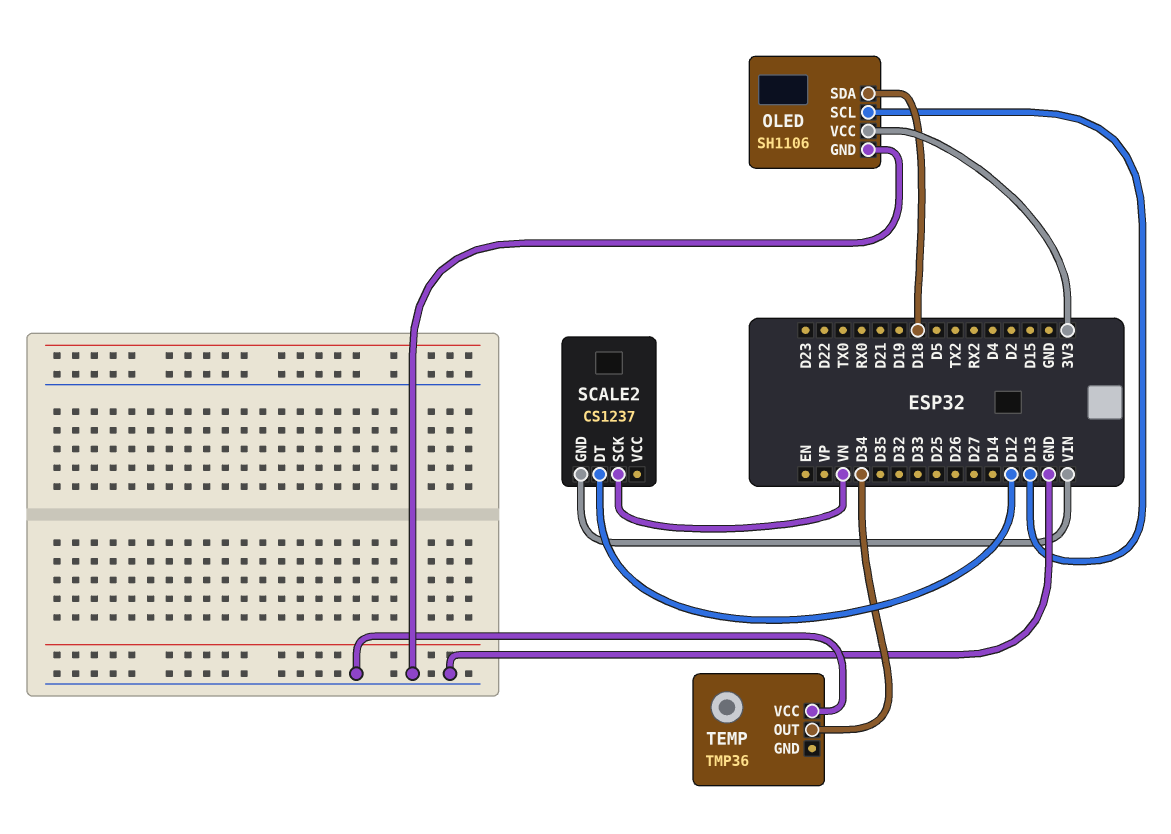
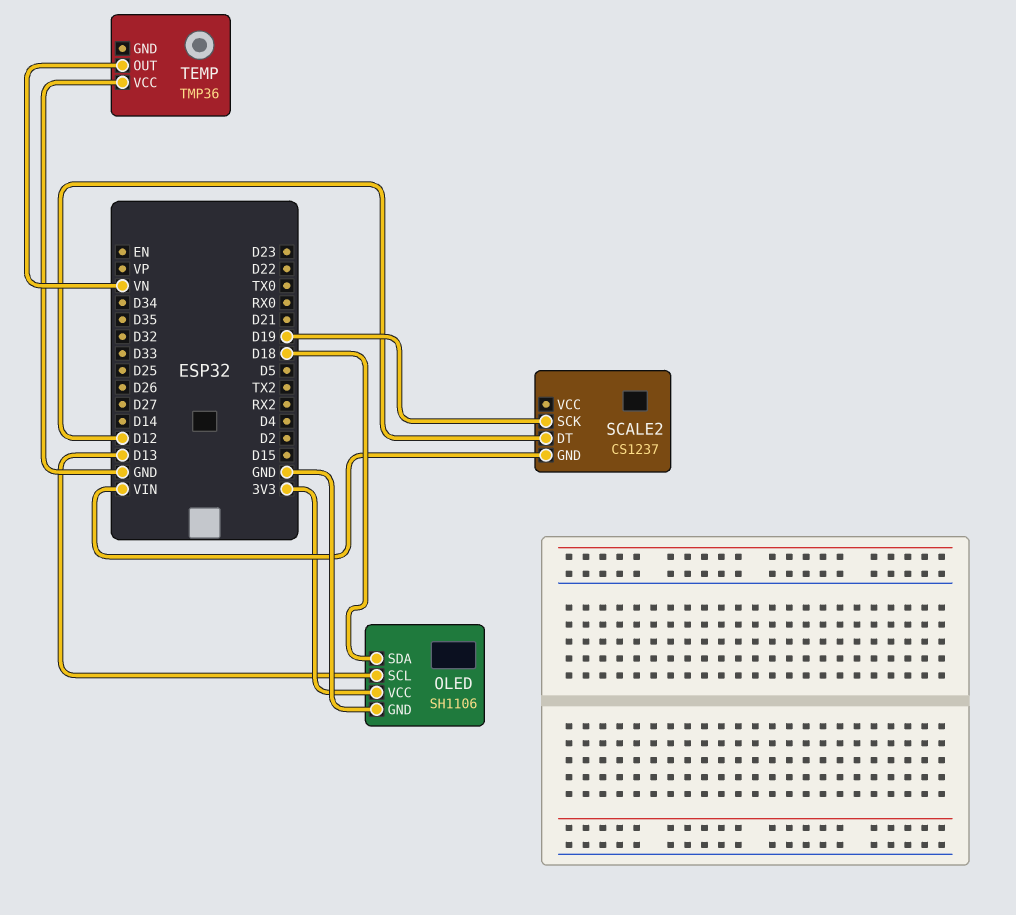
SCALE2 pin SCK: VN -> D19
TEMP pin OUT: D34 -> VN

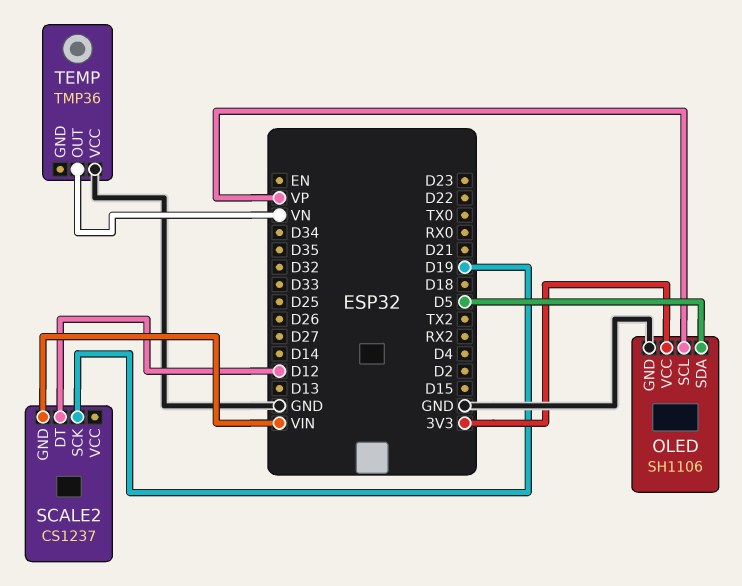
OLED pin SCL: D13 -> VP
OLED pin SDA: D18 -> D5

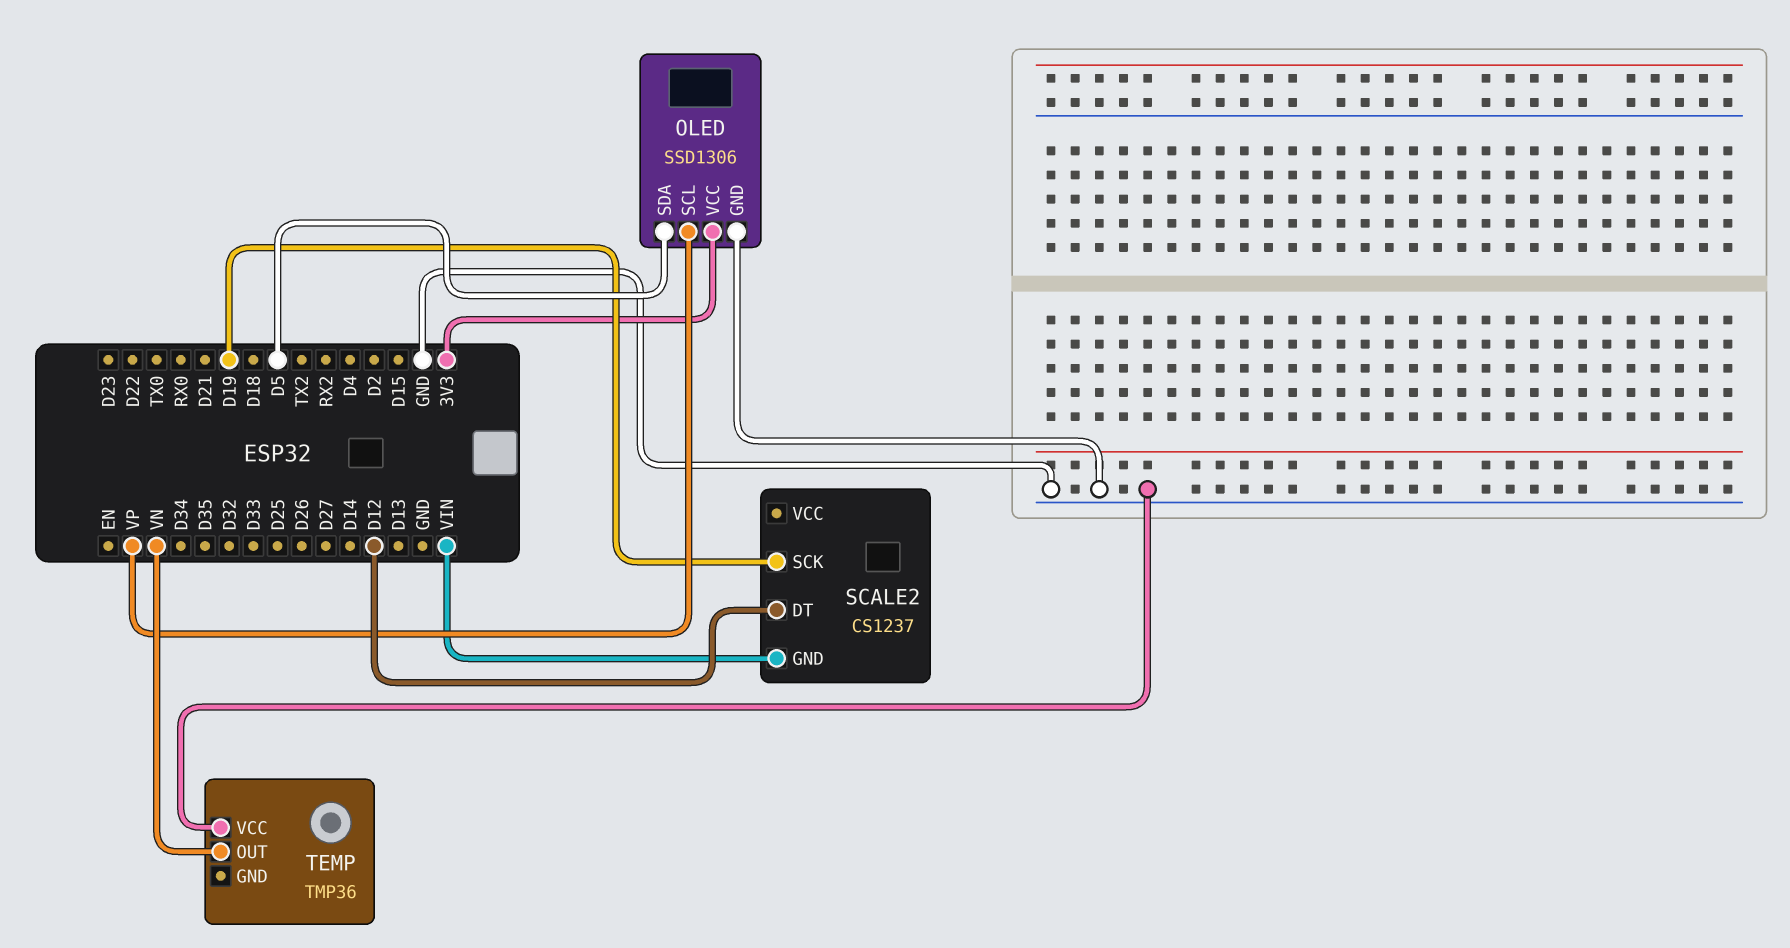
OLED: SH1106 -> SSD1306

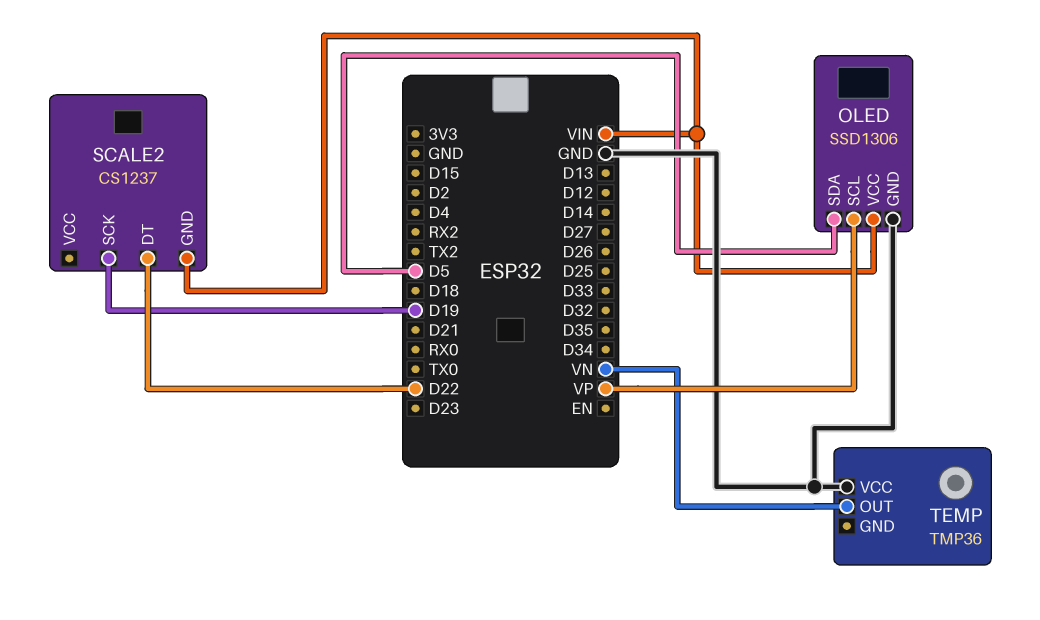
OLED pin VCC: 3V3 -> VIN
SCALE2 pin DT: D12 -> D22

